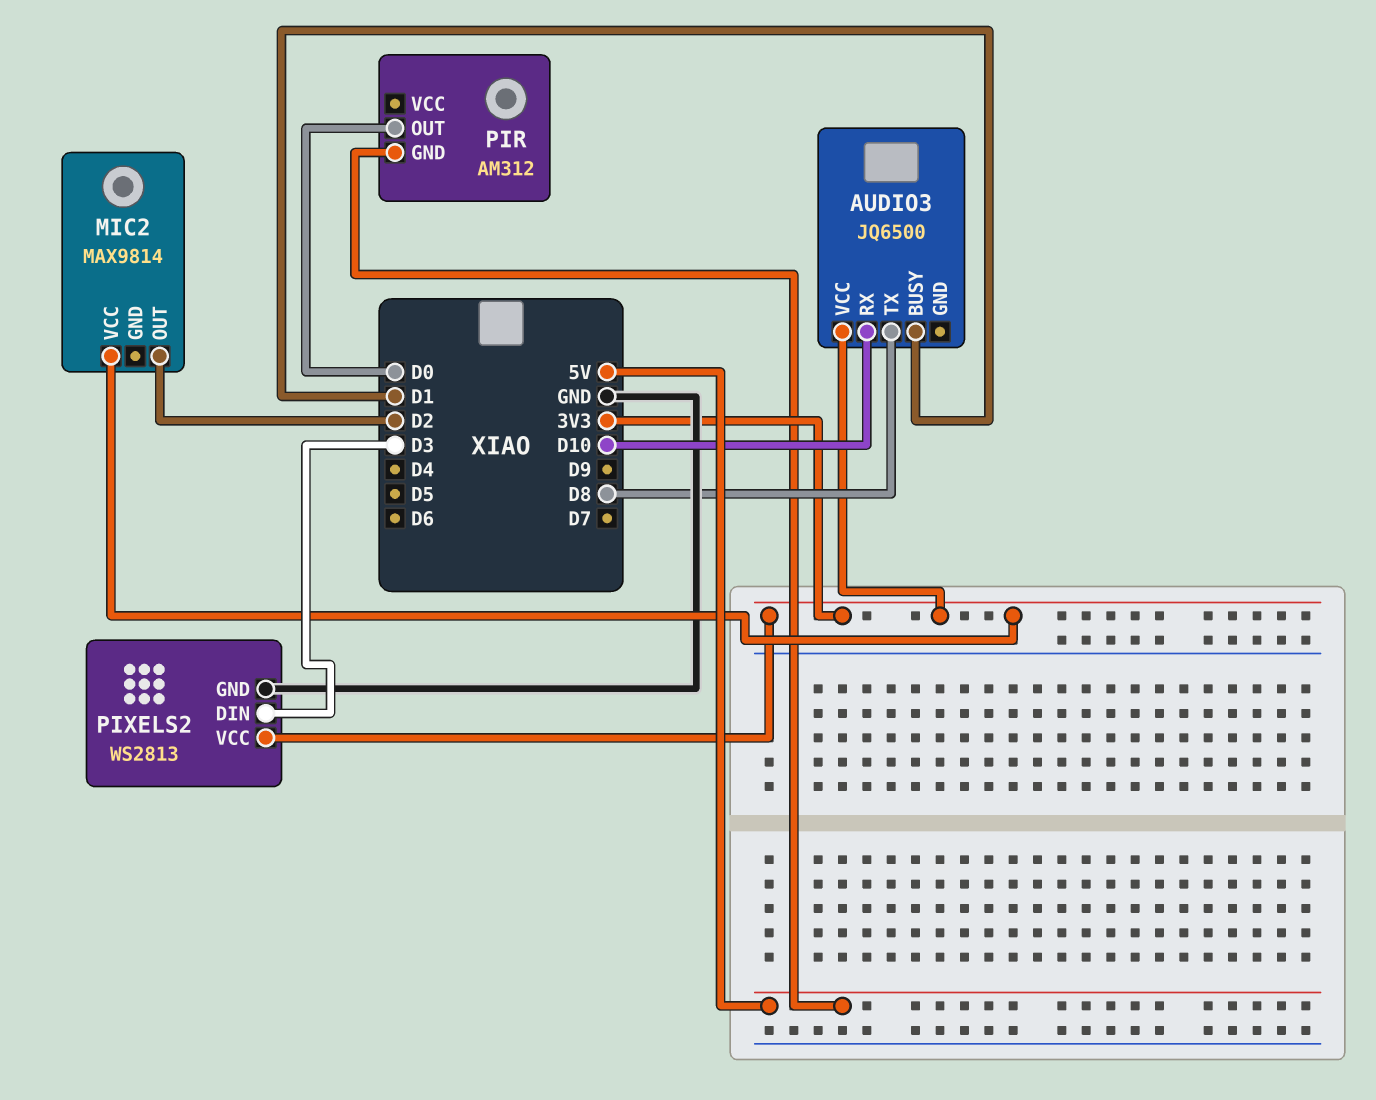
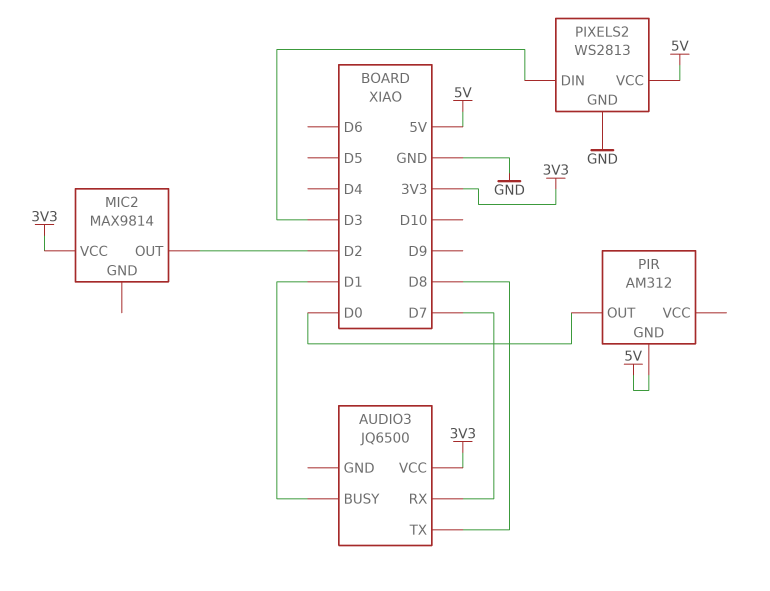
AUDIO3 pin RX: D10 -> D7
PIXELS2 pin VCC: 3V3 -> 5V

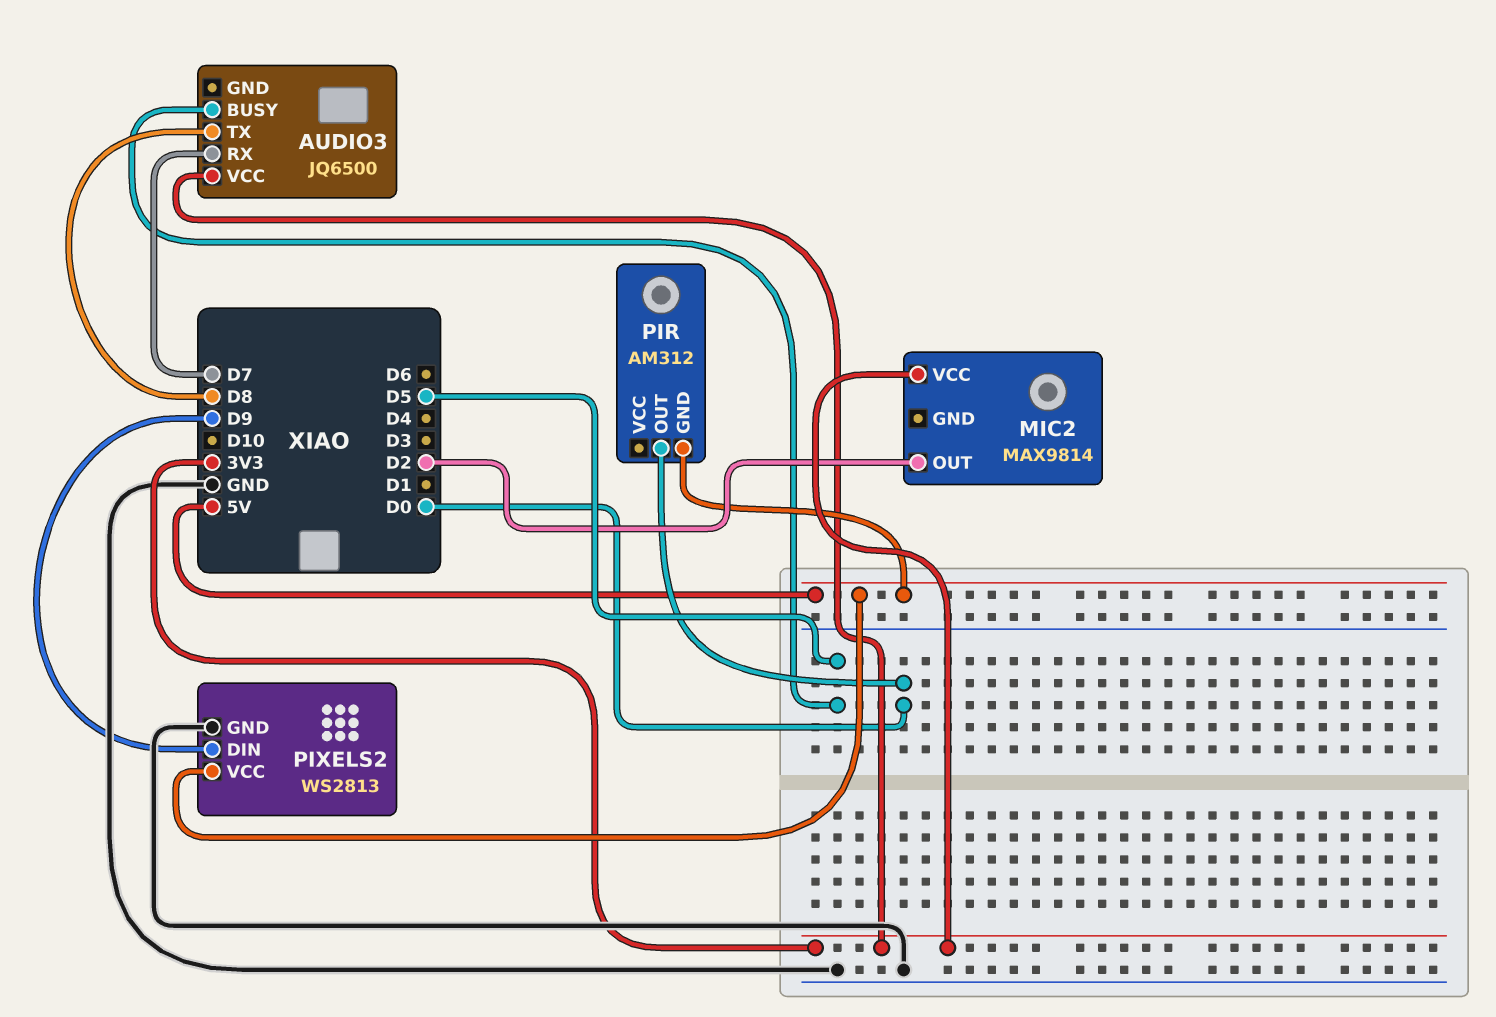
AUDIO3 pin BUSY: D1 -> D5
PIXELS2 pin DIN: D3 -> D9

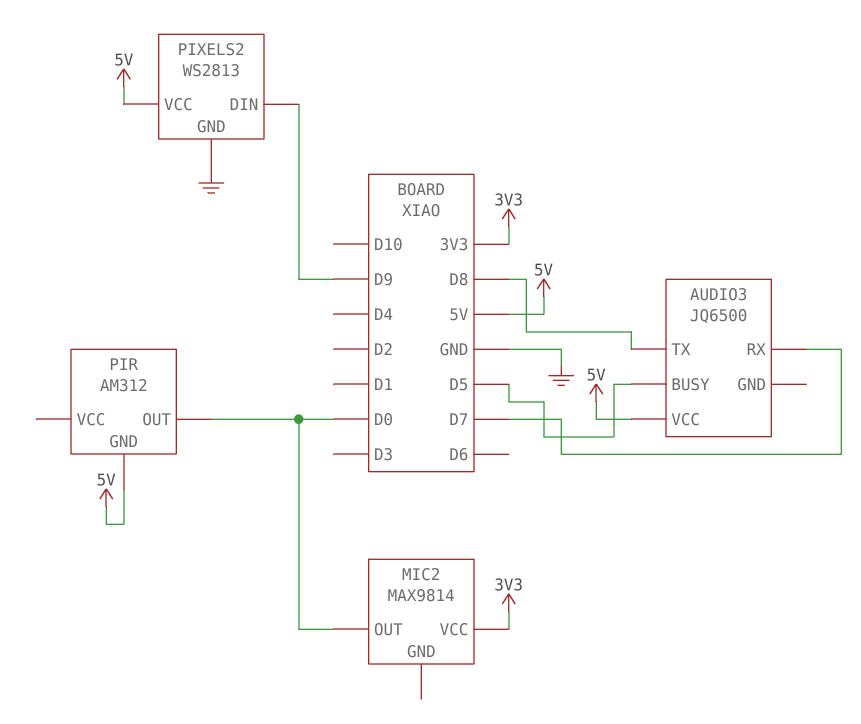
AUDIO3 pin VCC: 3V3 -> 5V
MIC2 pin OUT: D2 -> D0

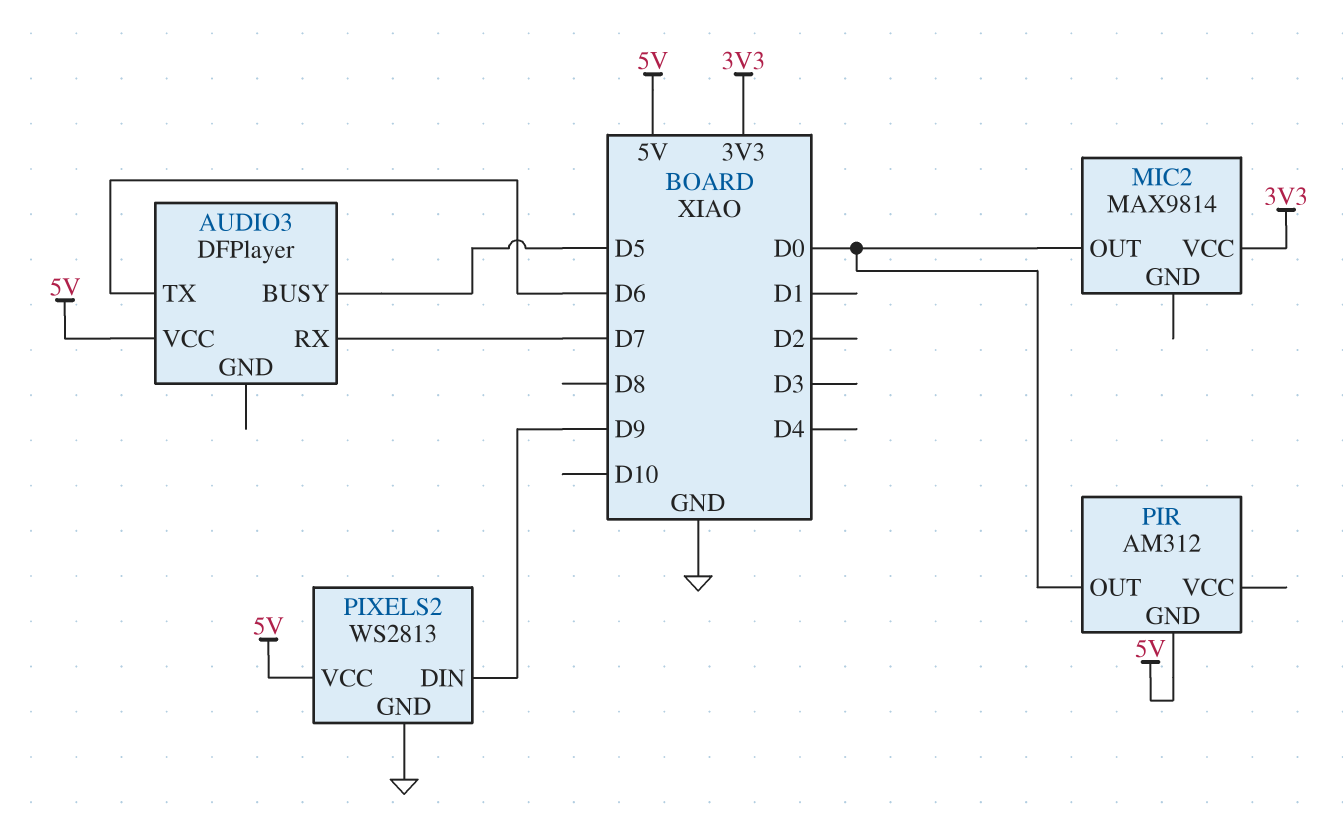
AUDIO3: JQ6500 -> DFPlayer
AUDIO3 pin TX: D8 -> D6

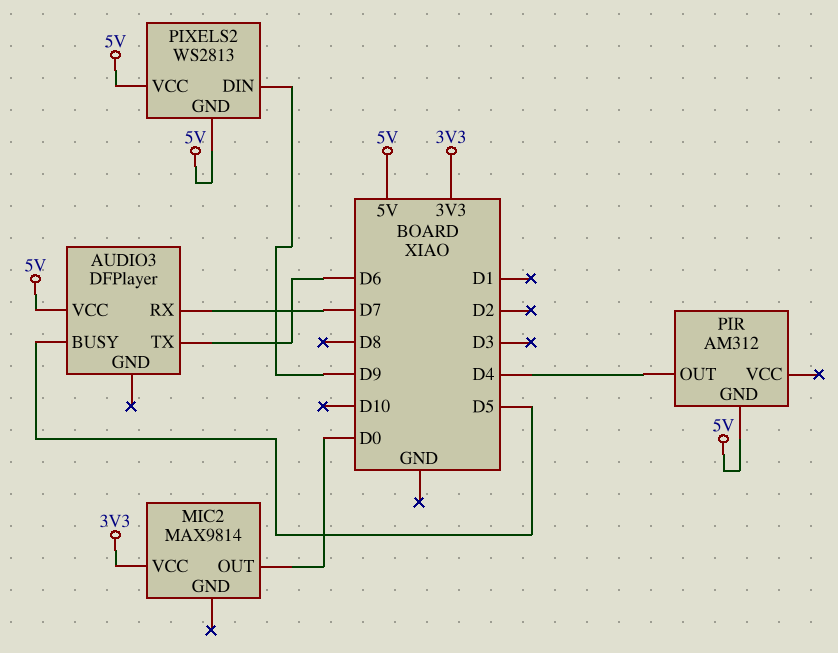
PIR pin OUT: D0 -> D4
PIXELS2 pin GND: GND -> 5V

